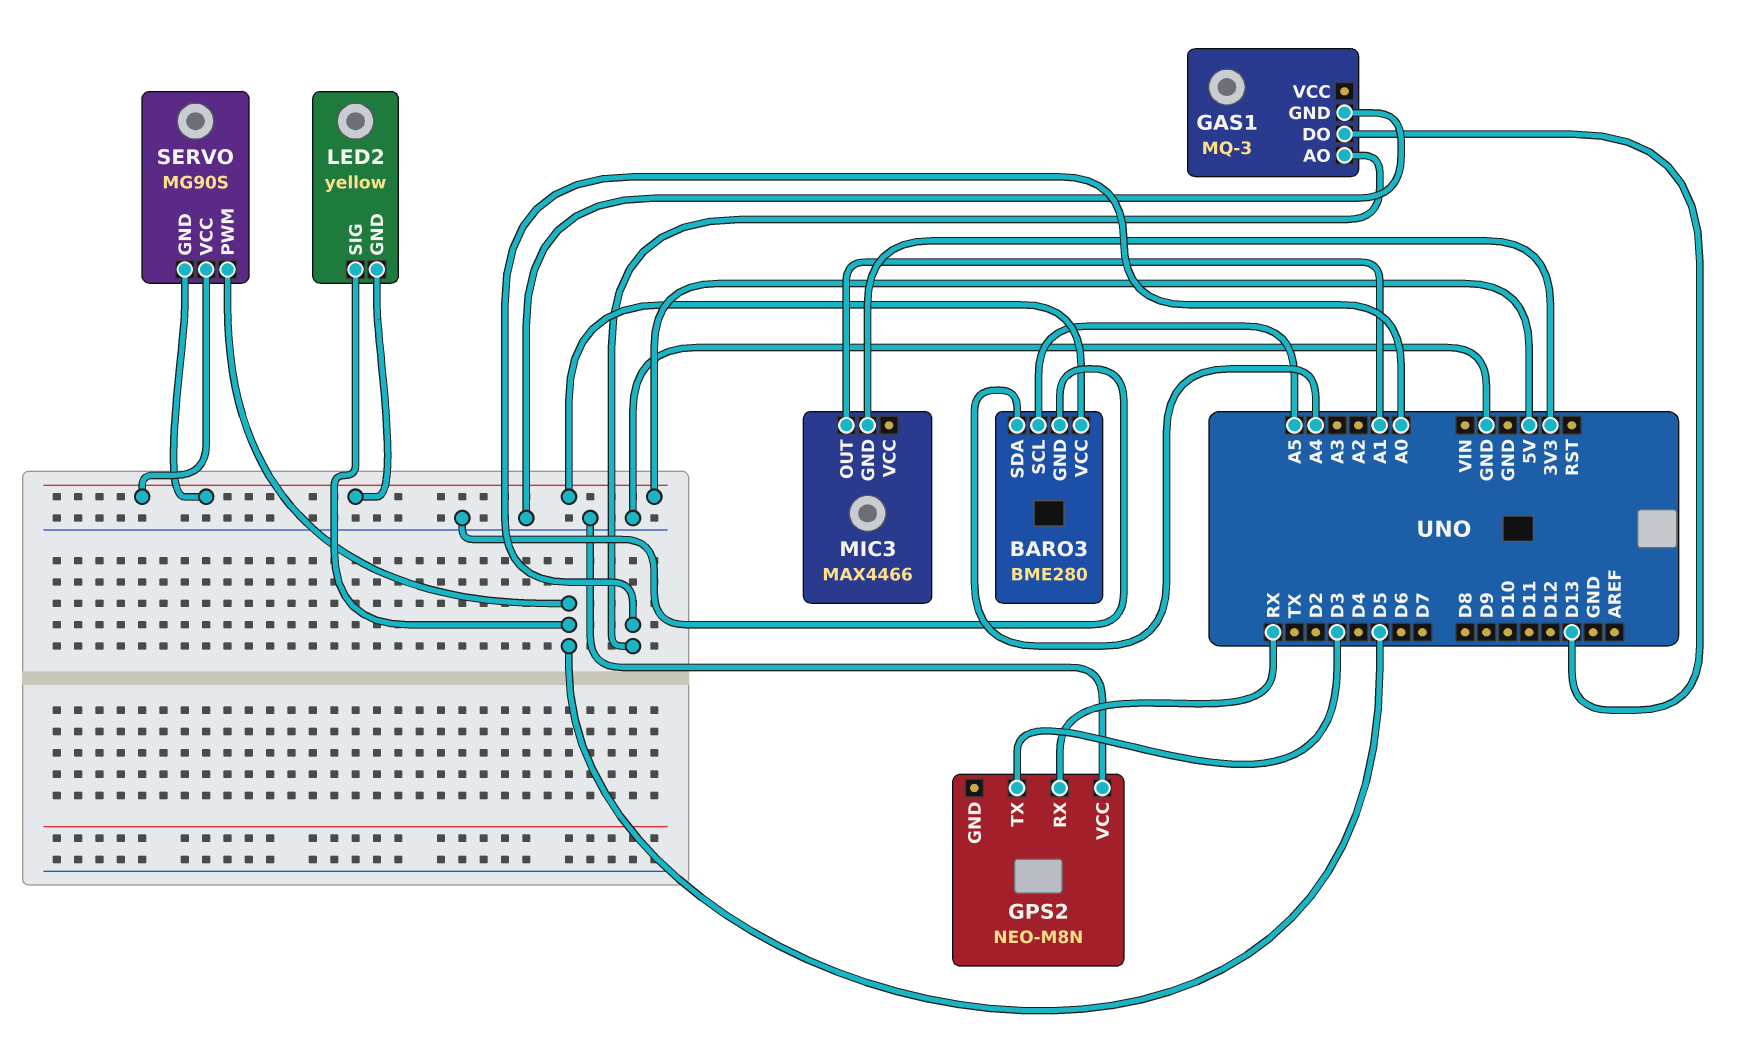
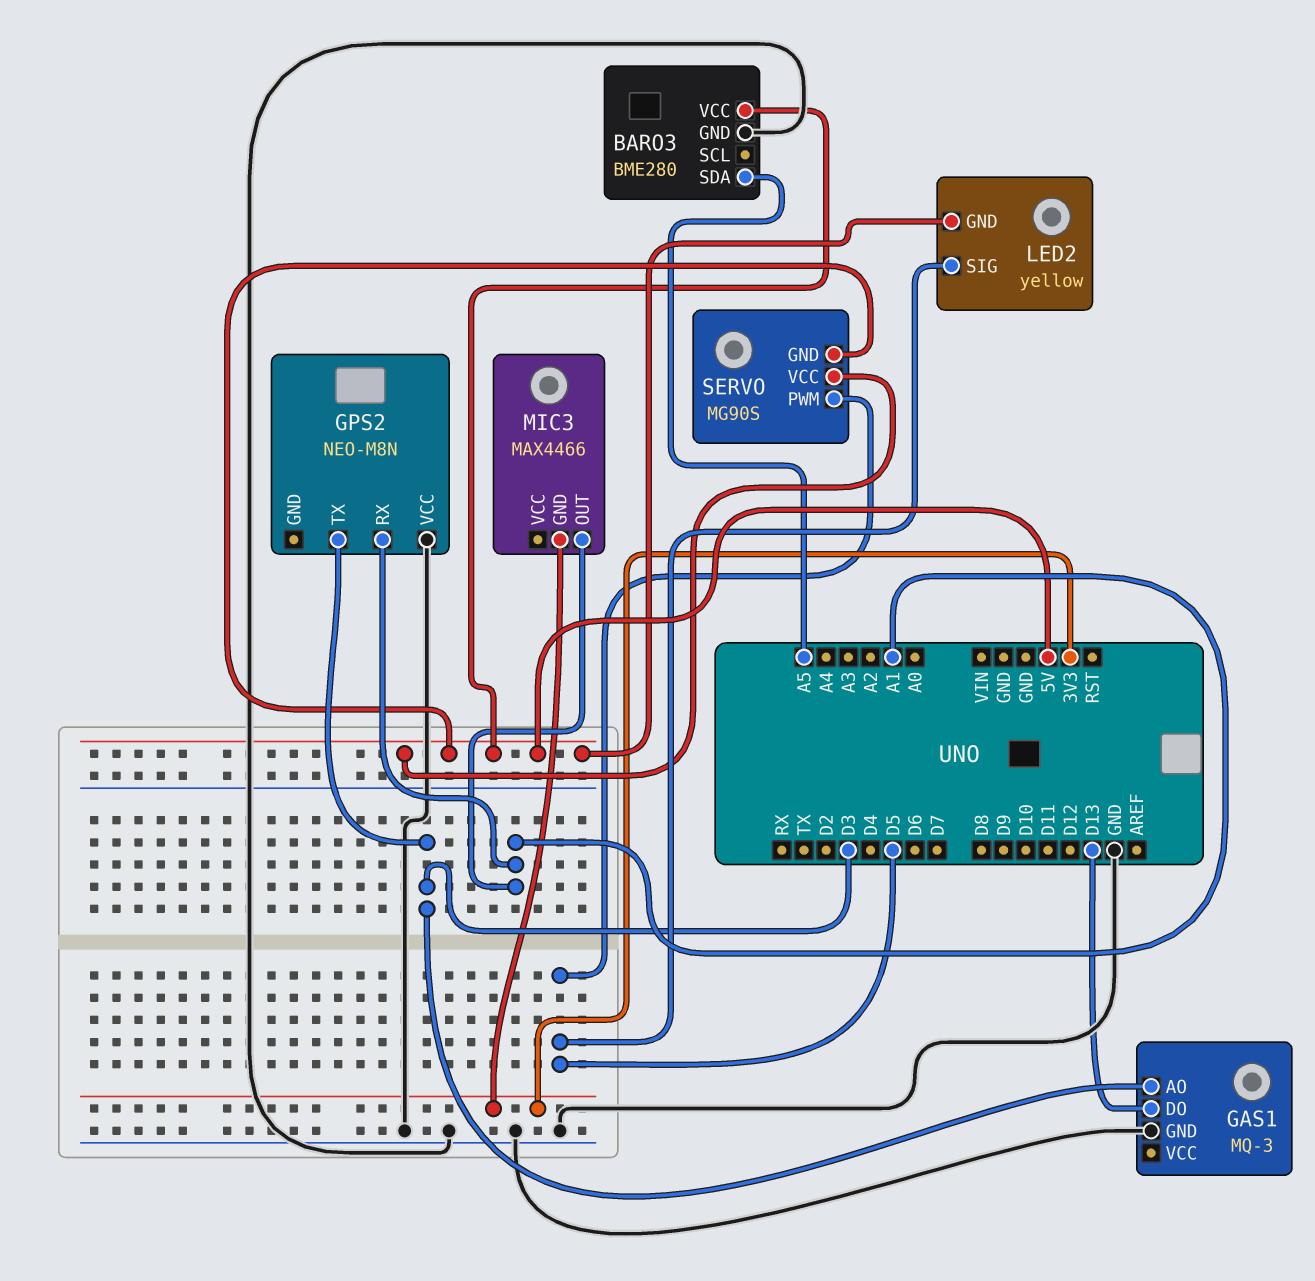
BARO3 pin SCL: A5 -> none
BARO3 pin SDA: A4 -> A5
GAS1 pin AO: A0 -> D3
GPS2 pin RX: RX -> A1

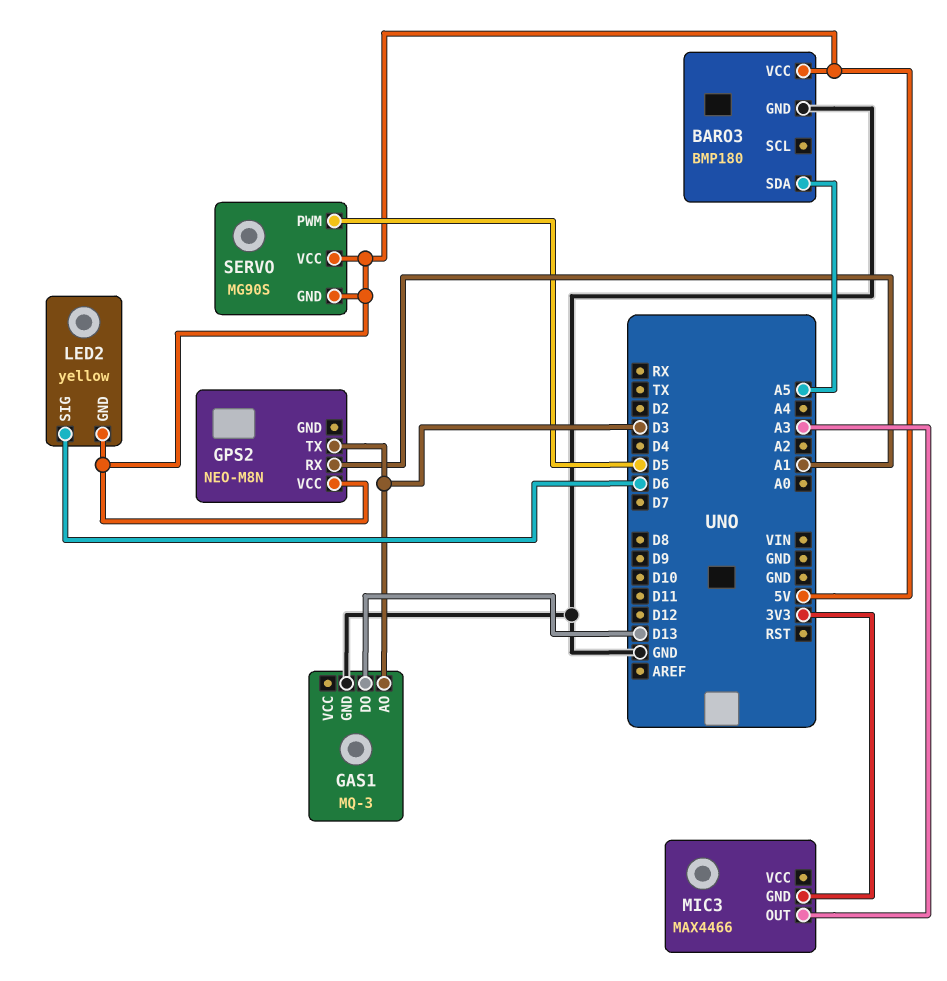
BARO3: BME280 -> BMP180
GPS2 pin VCC: GND -> 5V
LED2 pin SIG: D5 -> D6
MIC3 pin OUT: A1 -> A3

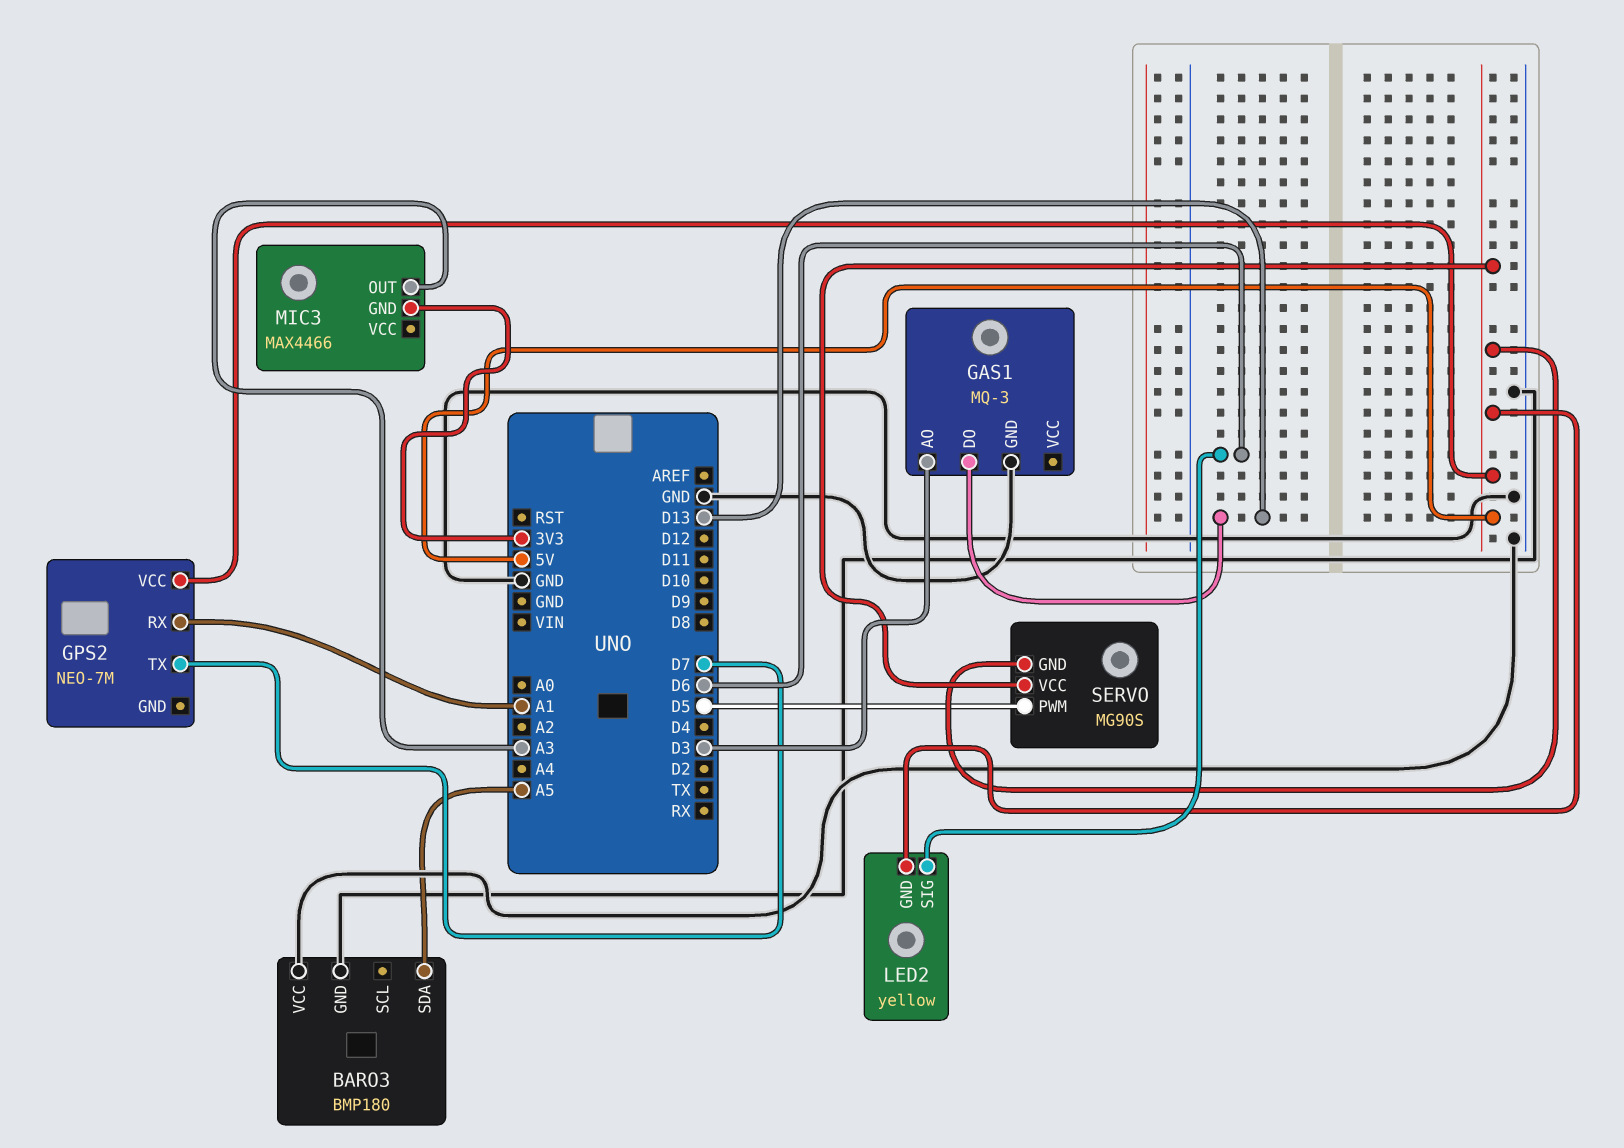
BARO3 pin VCC: 5V -> GND
GPS2: NEO-M8N -> NEO-7M
GPS2 pin TX: D3 -> D7

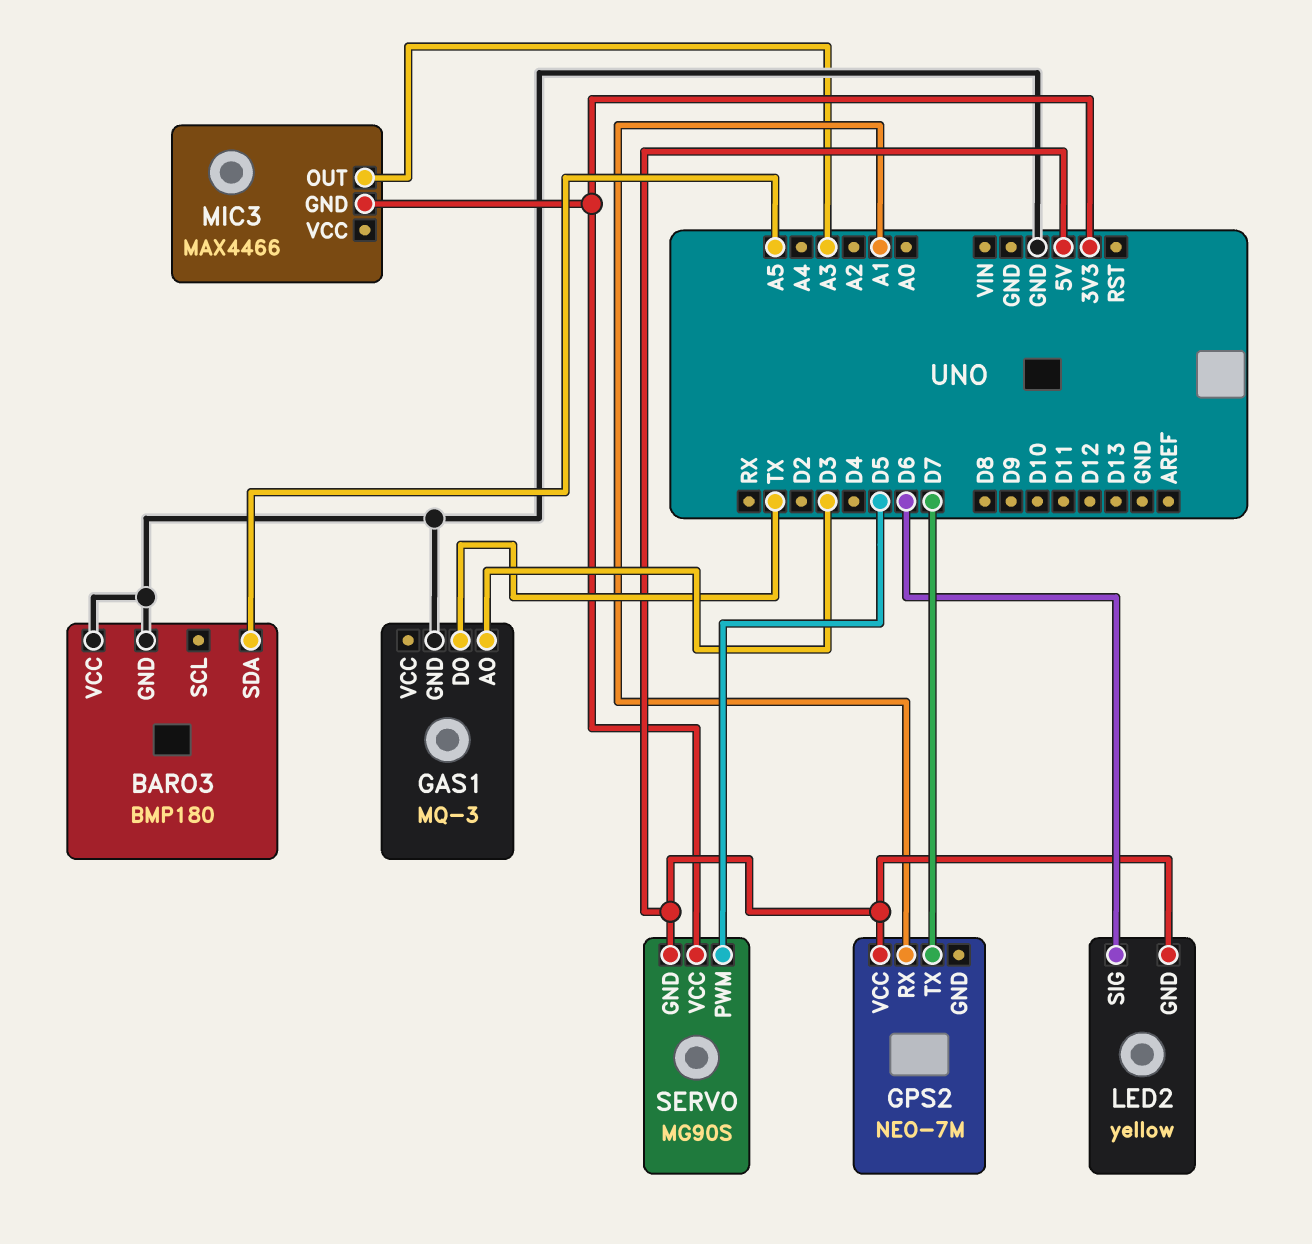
GAS1 pin DO: D13 -> TX
SERVO pin VCC: 5V -> 3V3

